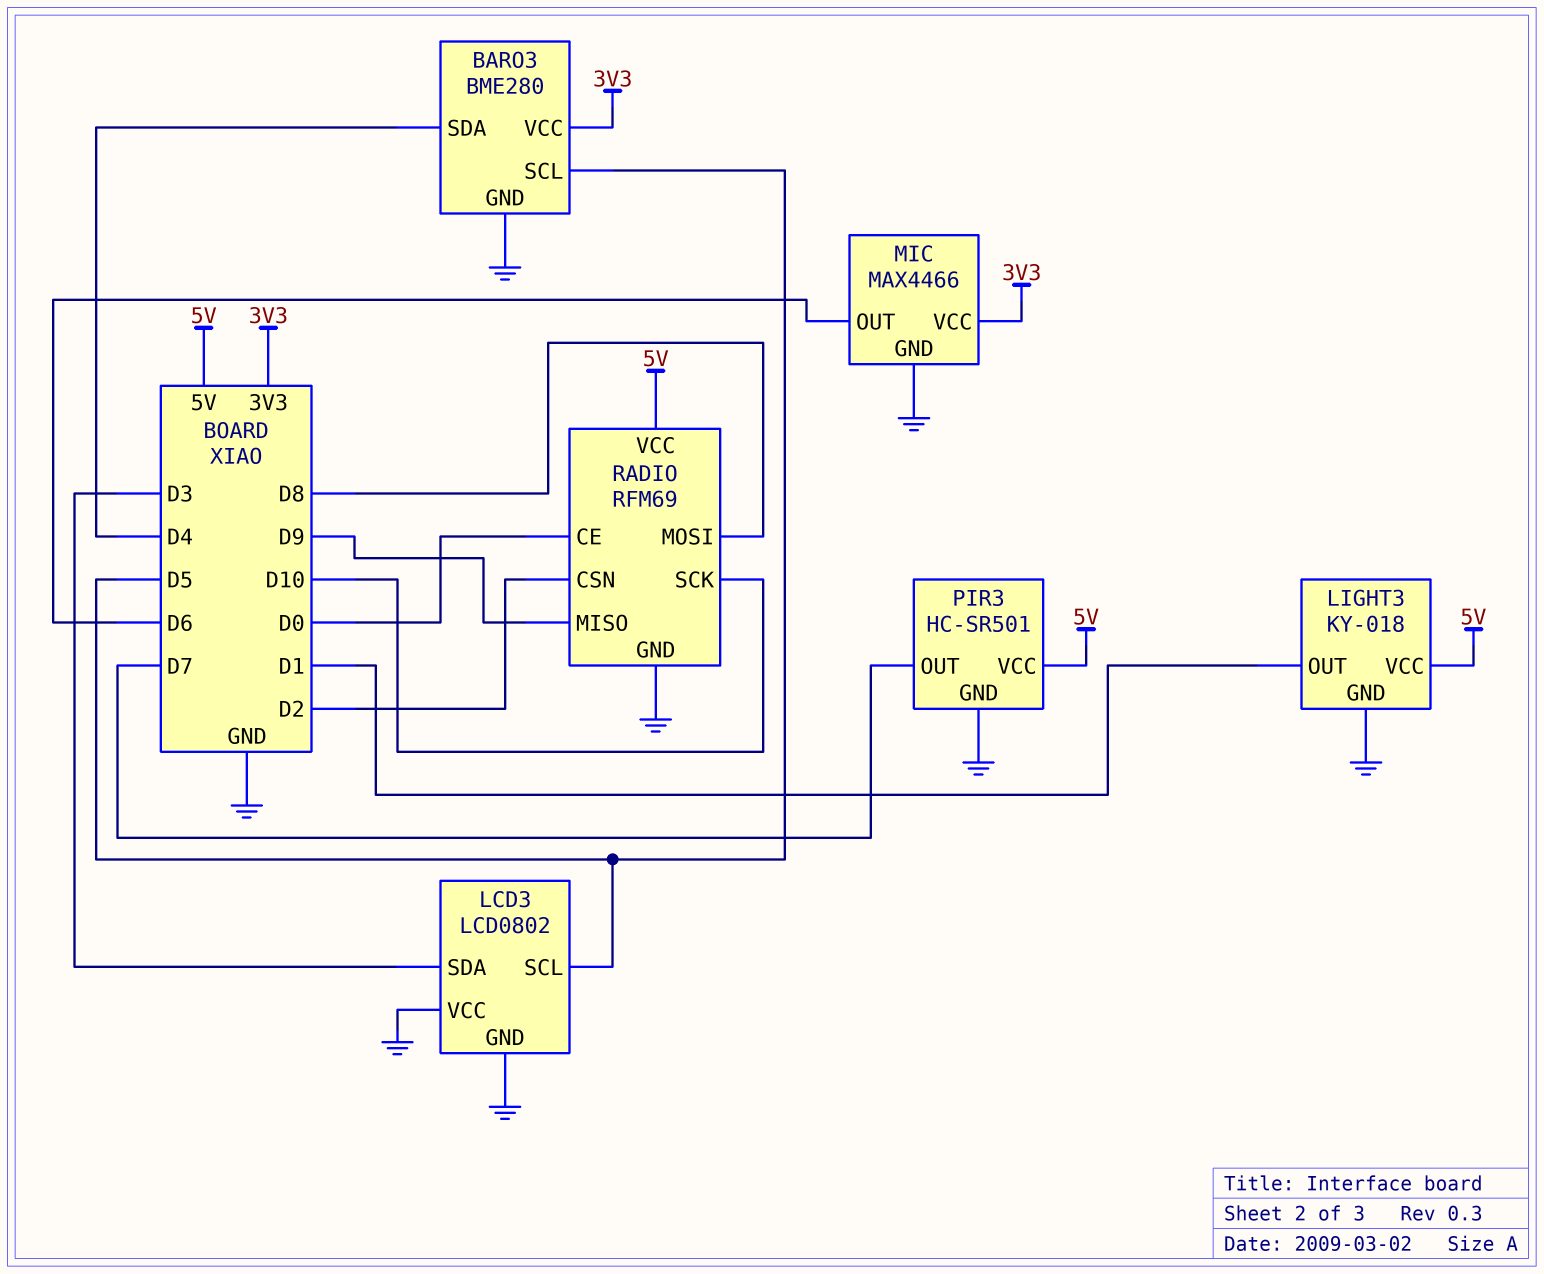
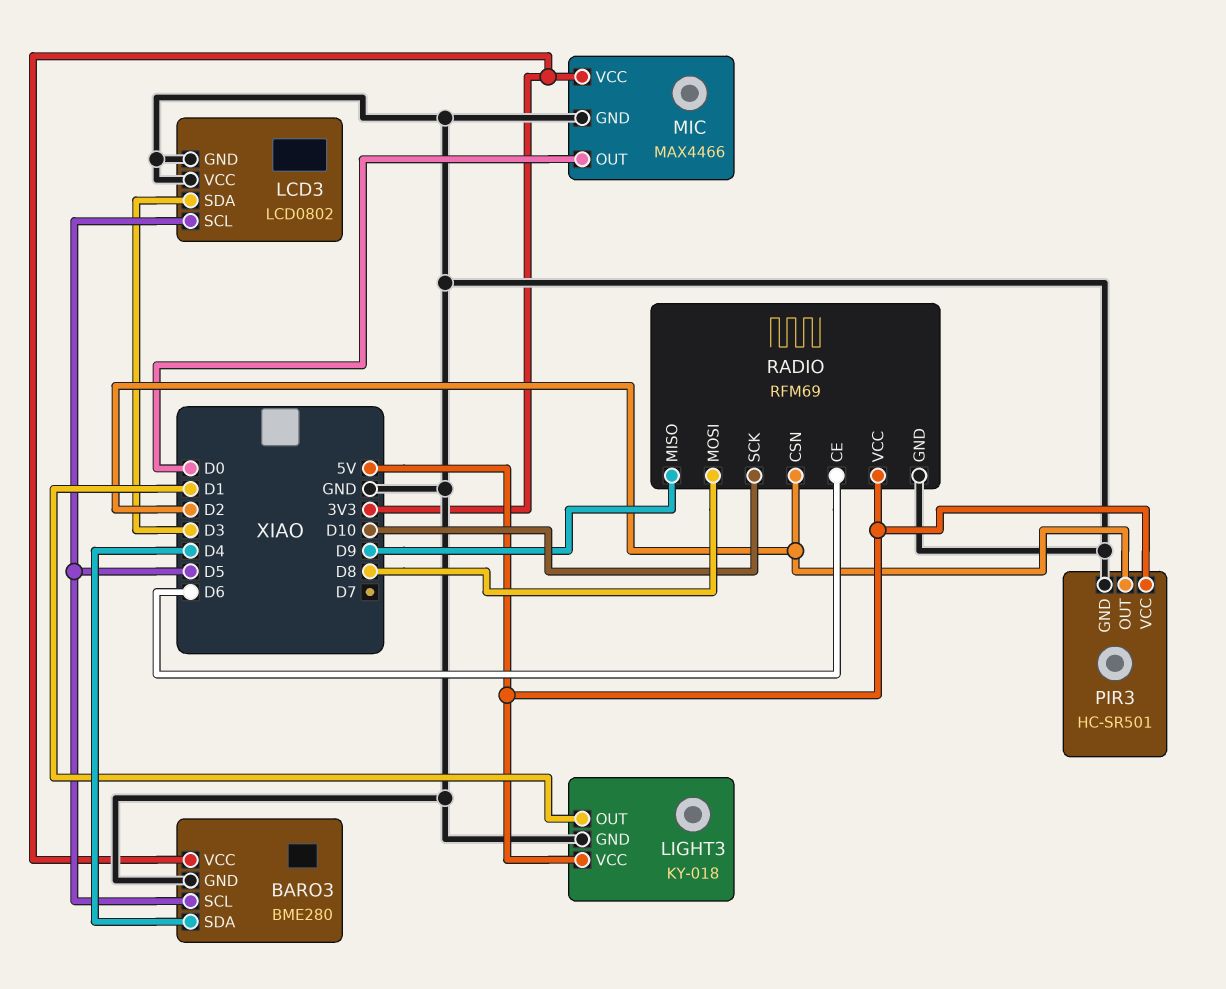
MIC pin OUT: D6 -> D0
PIR3 pin OUT: D7 -> D2
RADIO pin CE: D0 -> D6

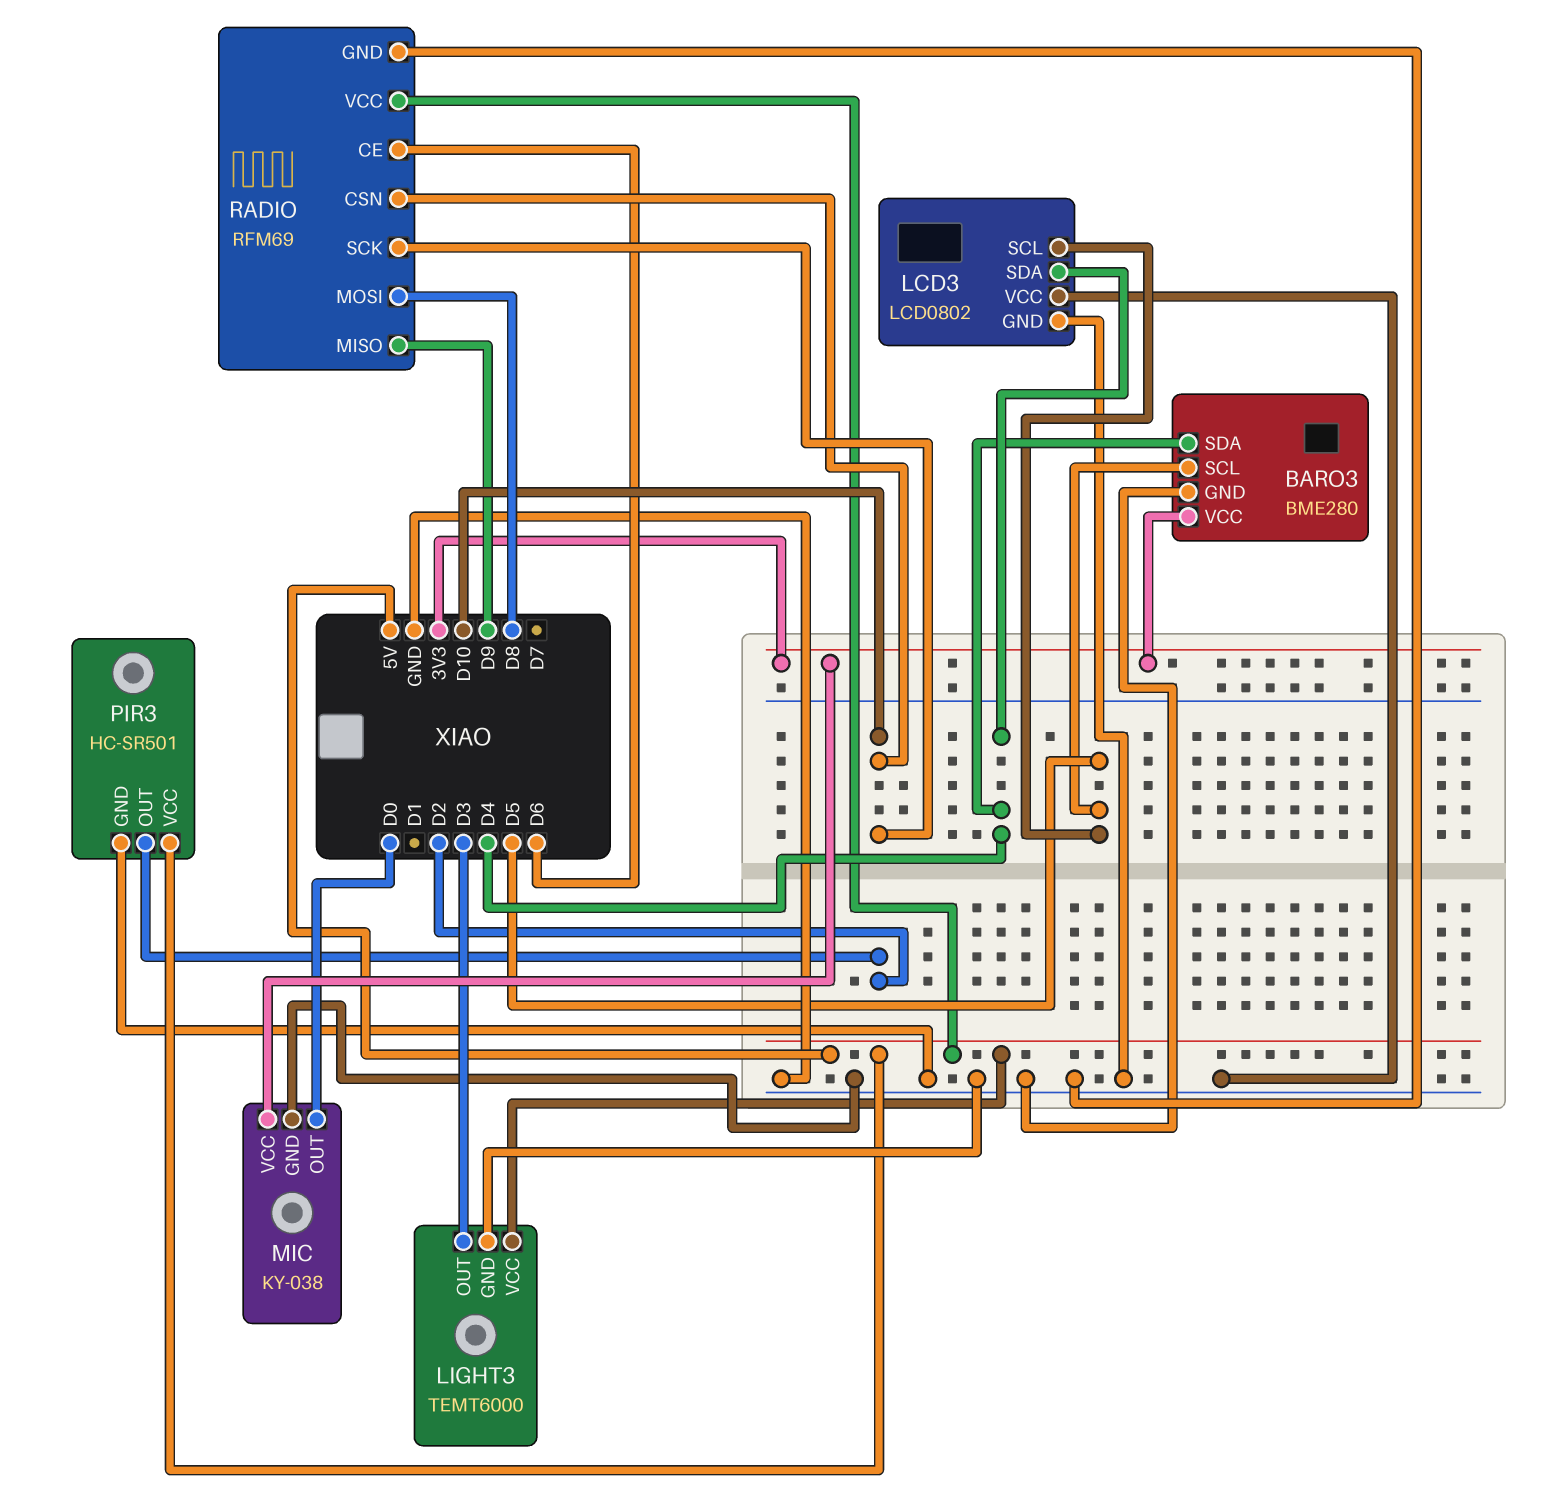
LCD3 pin SDA: D3 -> D4
LIGHT3: KY-018 -> TEMT6000
LIGHT3 pin OUT: D1 -> D3
MIC: MAX4466 -> KY-038
RADIO pin CSN: D2 -> D10

